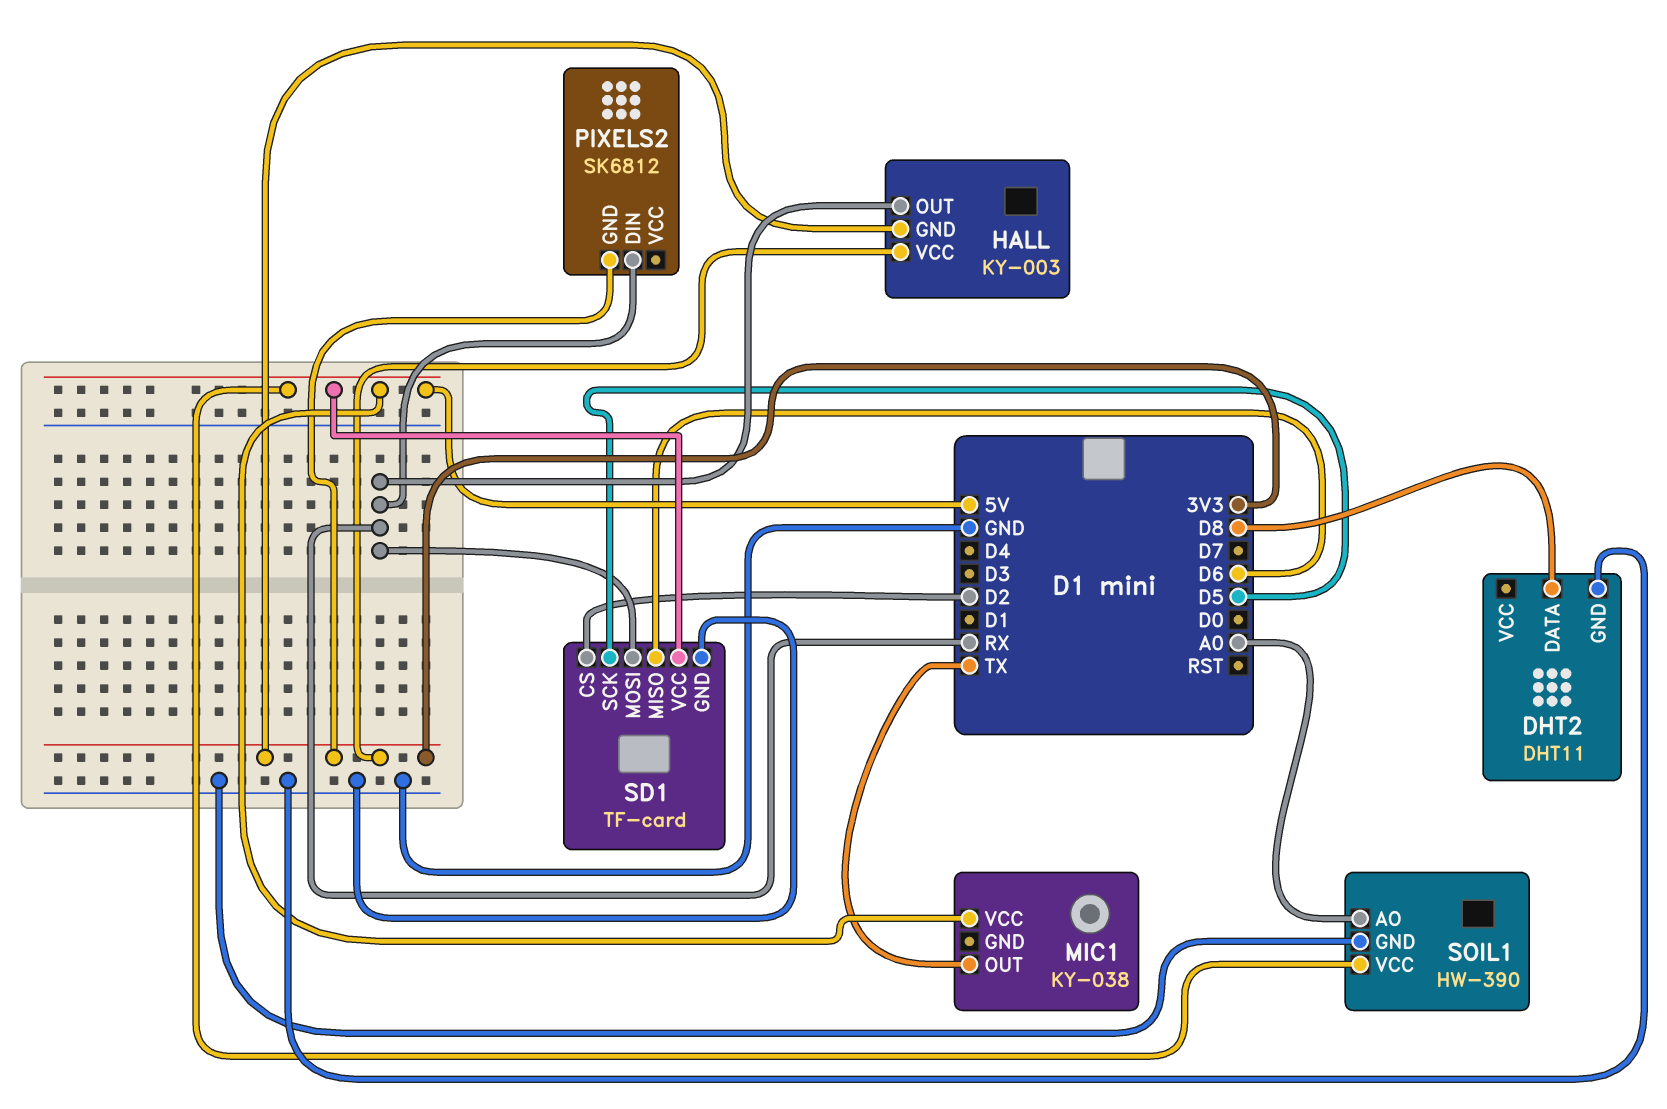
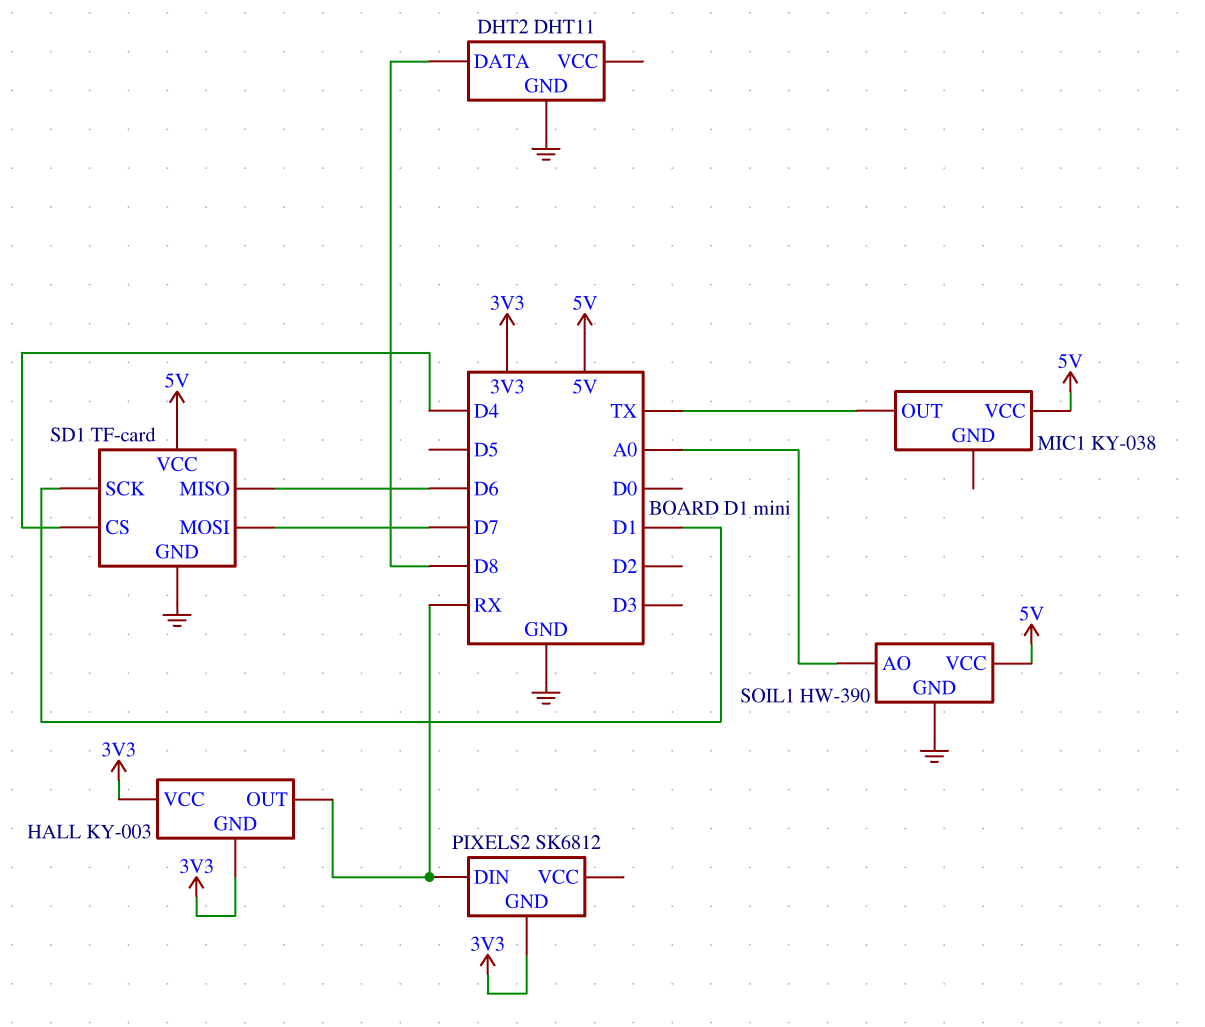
SD1 pin CS: D2 -> D4
SD1 pin MOSI: RX -> D7
SD1 pin SCK: D5 -> D1

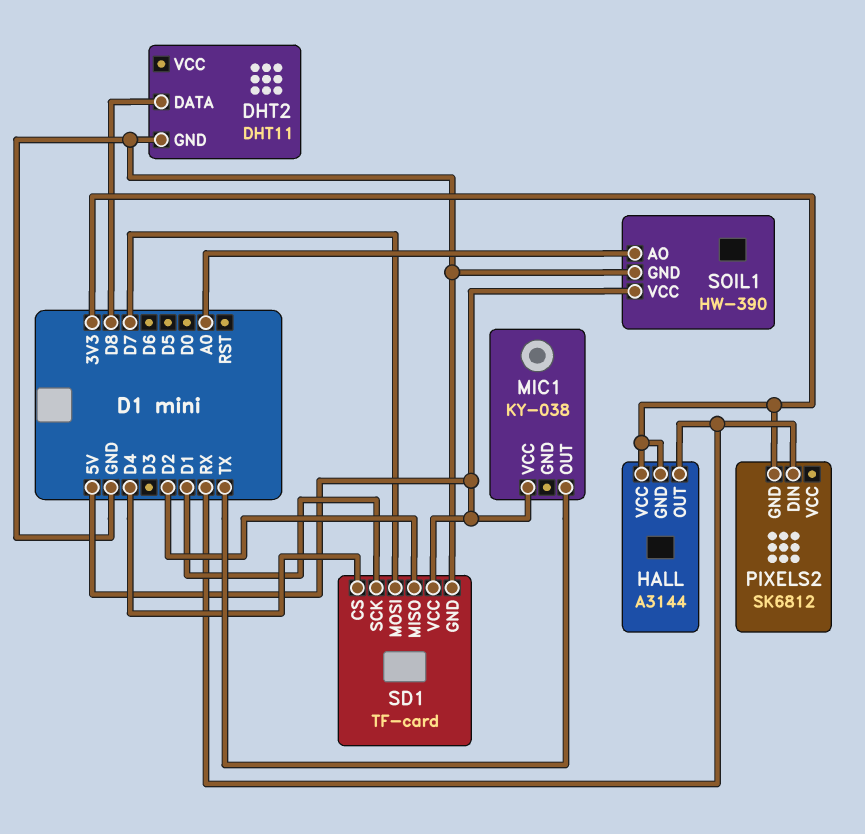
HALL: KY-003 -> A3144
SD1 pin MISO: D6 -> D2

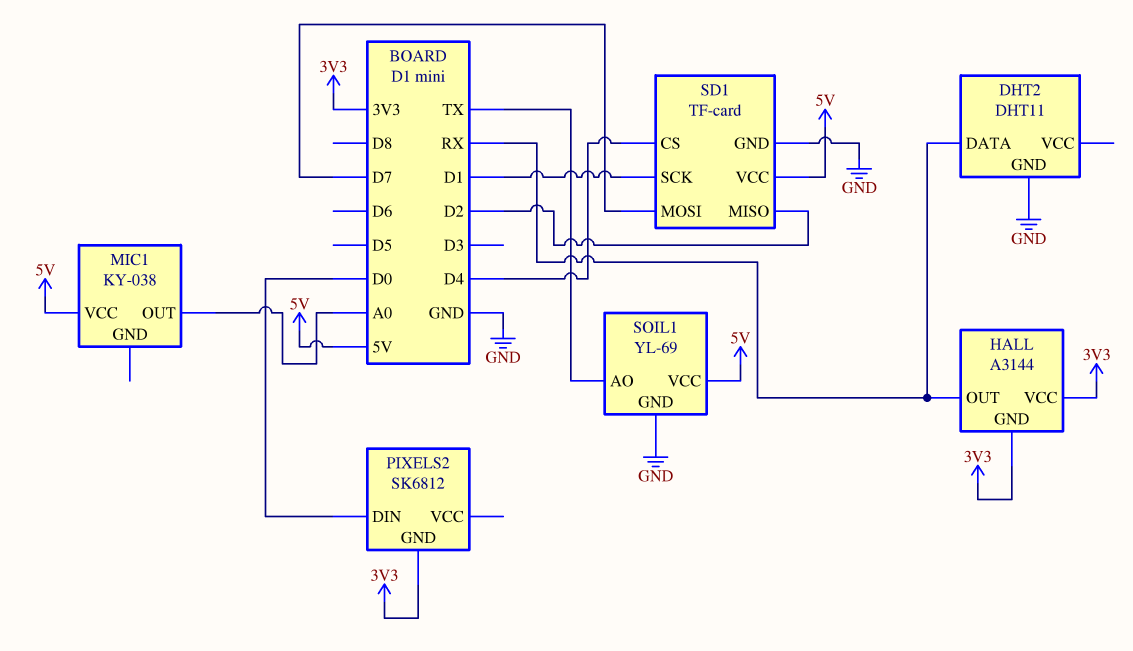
DHT2 pin DATA: D8 -> RX
MIC1 pin OUT: TX -> A0
PIXELS2 pin DIN: RX -> D0
SOIL1: HW-390 -> YL-69
SOIL1 pin AO: A0 -> TX

